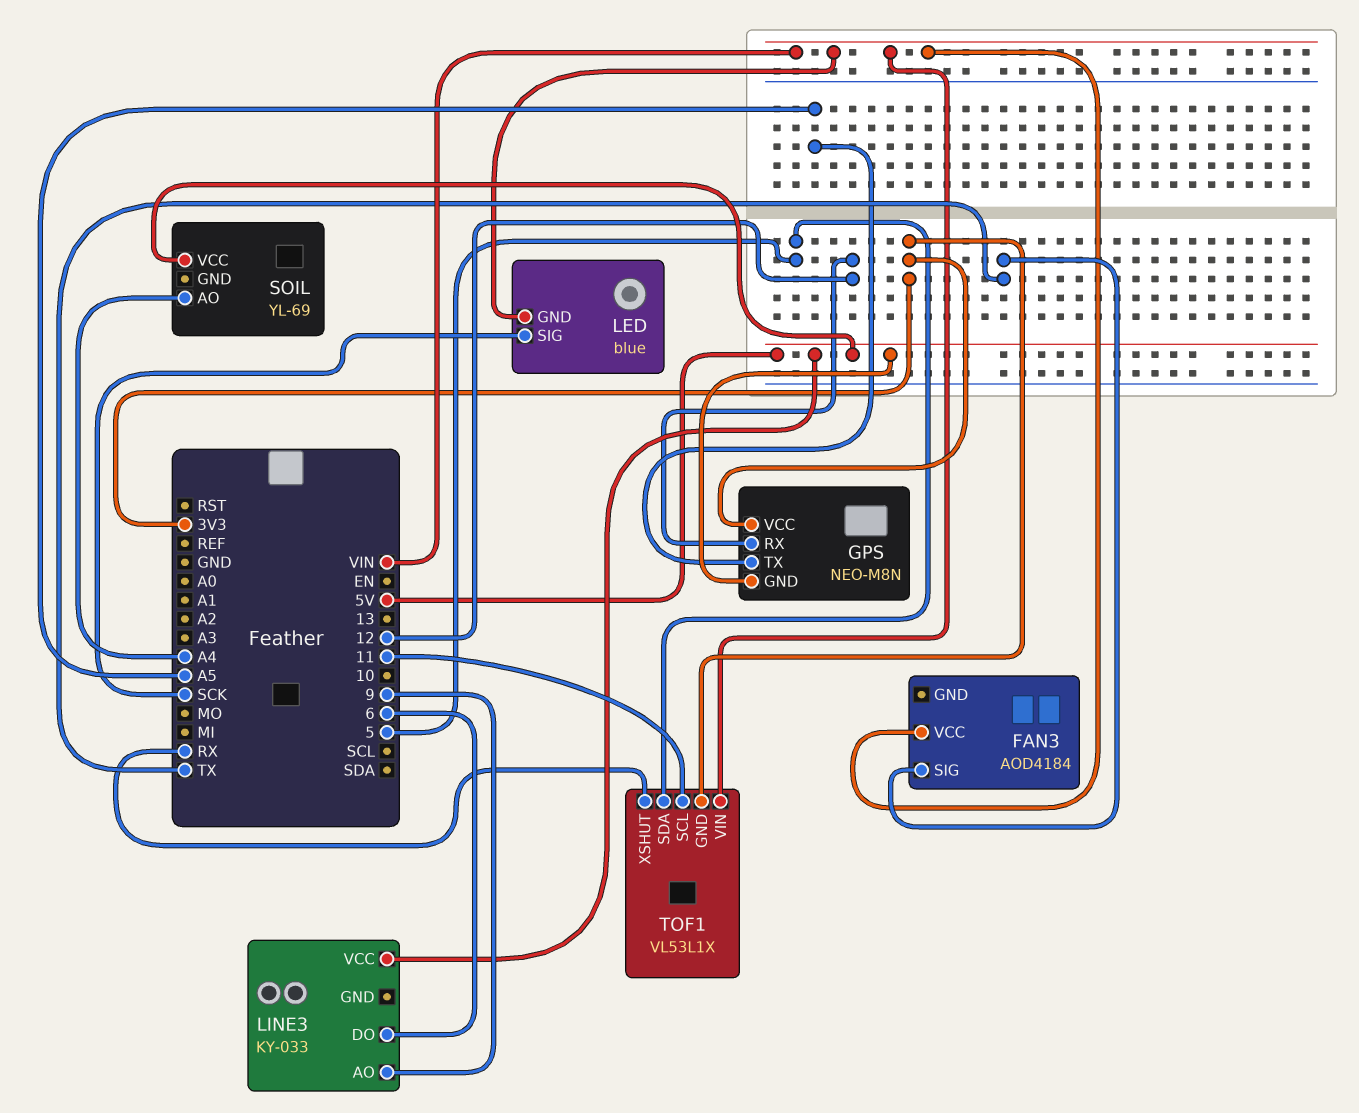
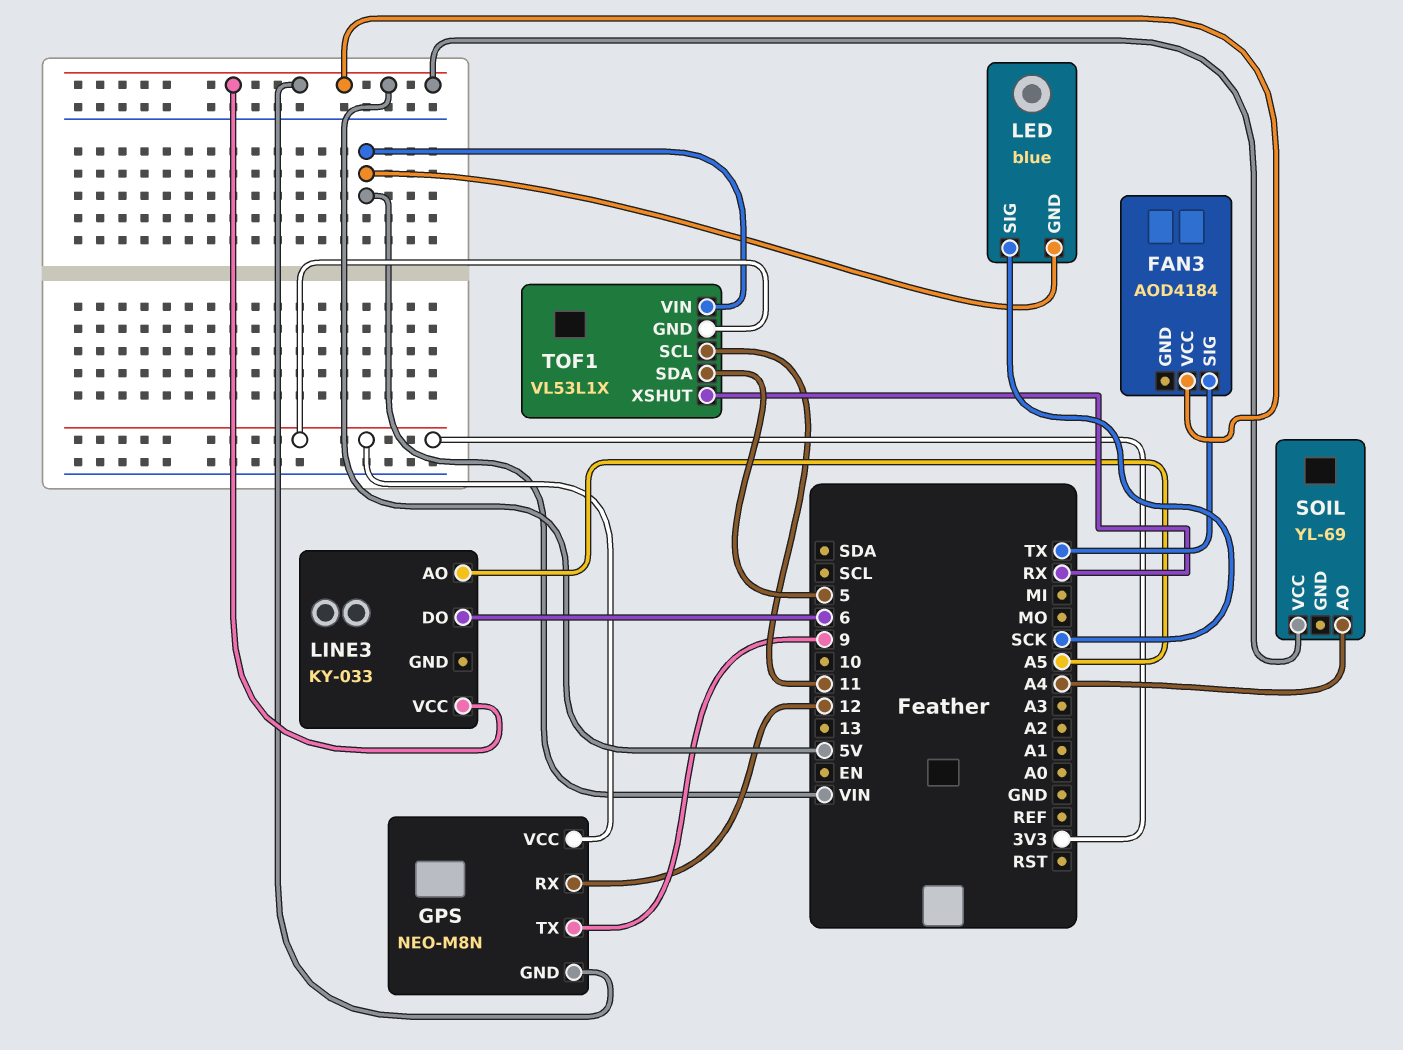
FAN3 pin VCC: VIN -> 5V
GPS pin TX: A5 -> 9
LINE3 pin AO: 9 -> A5

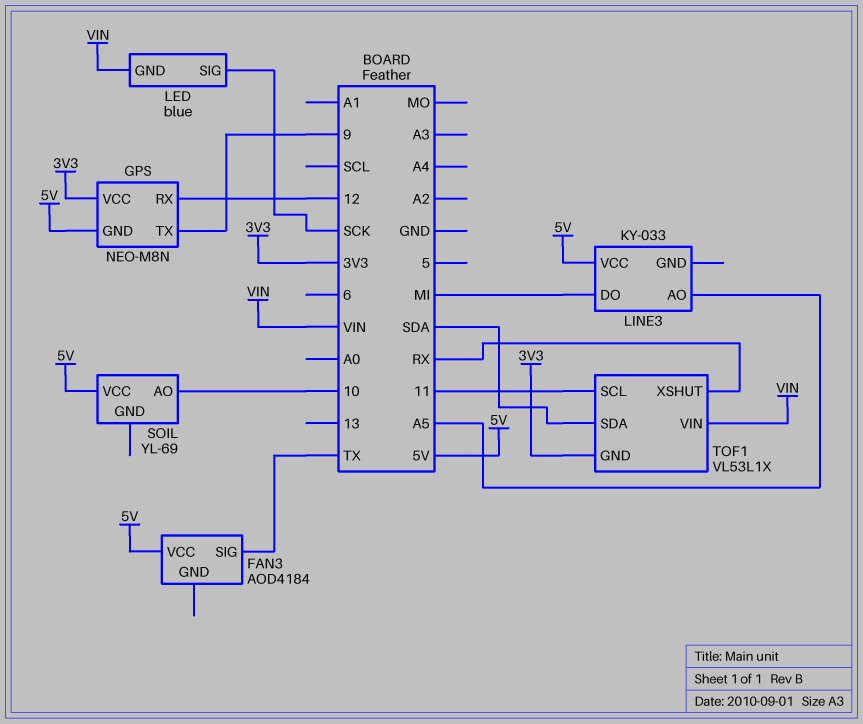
LINE3 pin DO: 6 -> MI
SOIL pin AO: A4 -> 10
TOF1 pin SDA: 5 -> SDA

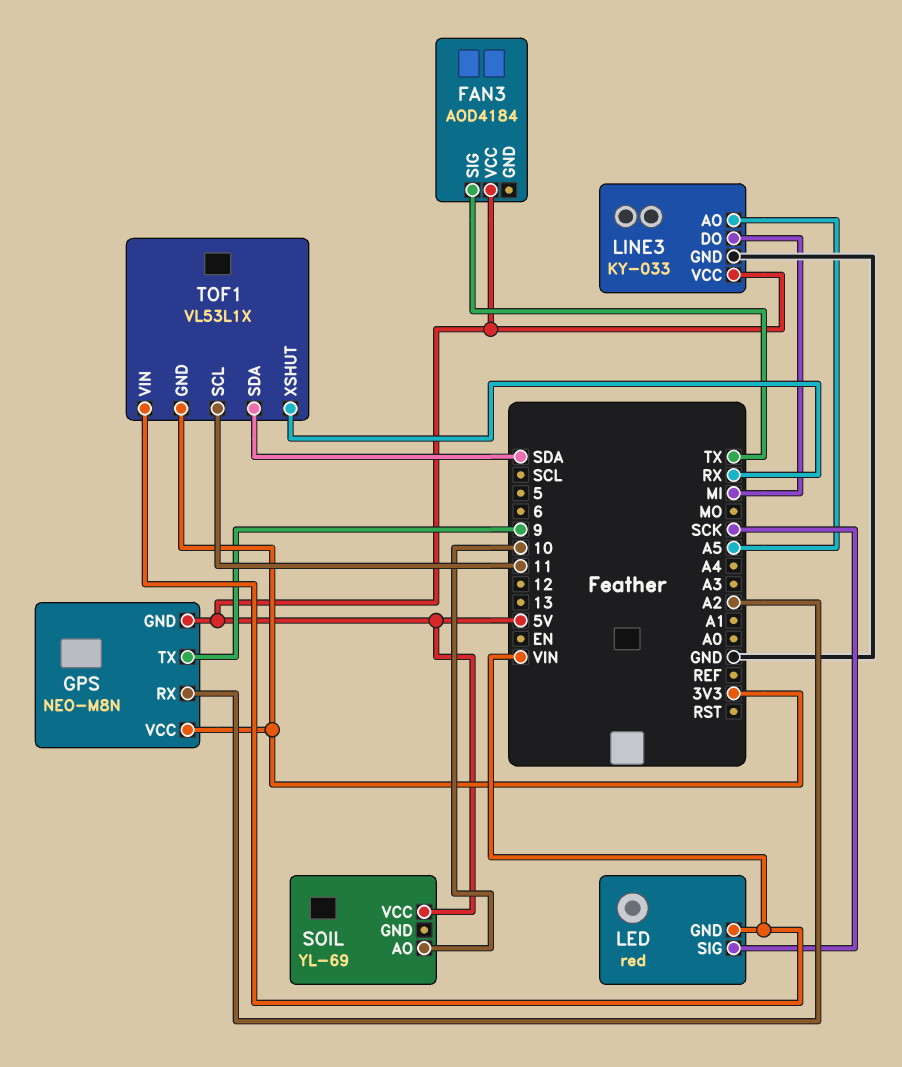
GPS pin RX: 12 -> A2
LED: blue -> red
LINE3 pin GND: none -> GND

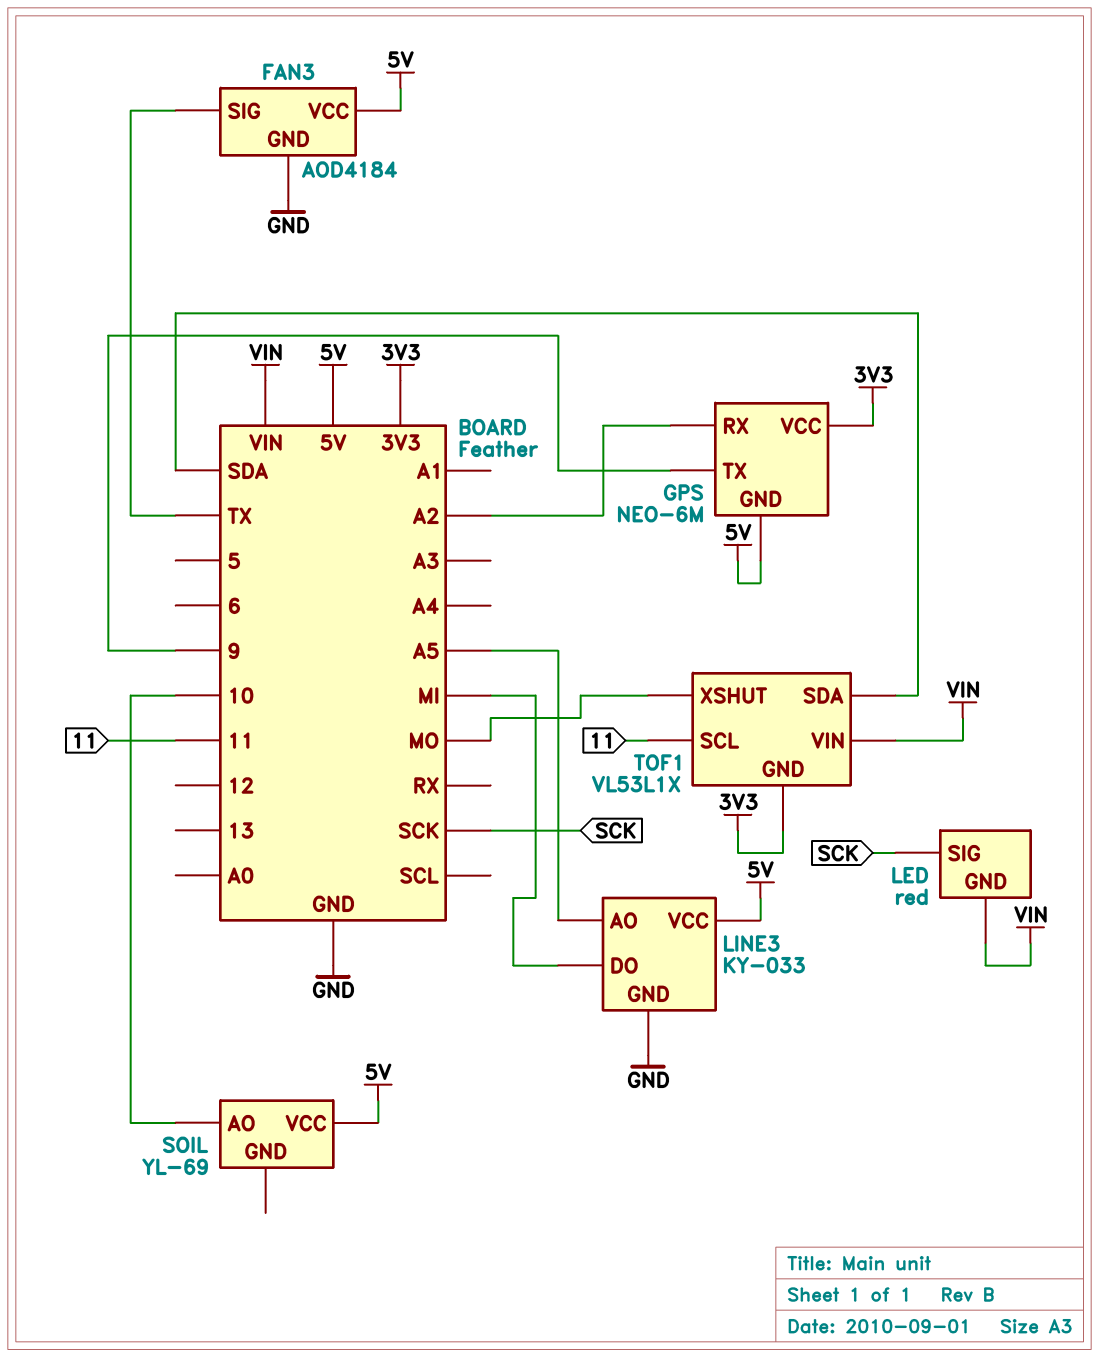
FAN3 pin GND: none -> GND
GPS: NEO-M8N -> NEO-6M
TOF1 pin XSHUT: RX -> MO

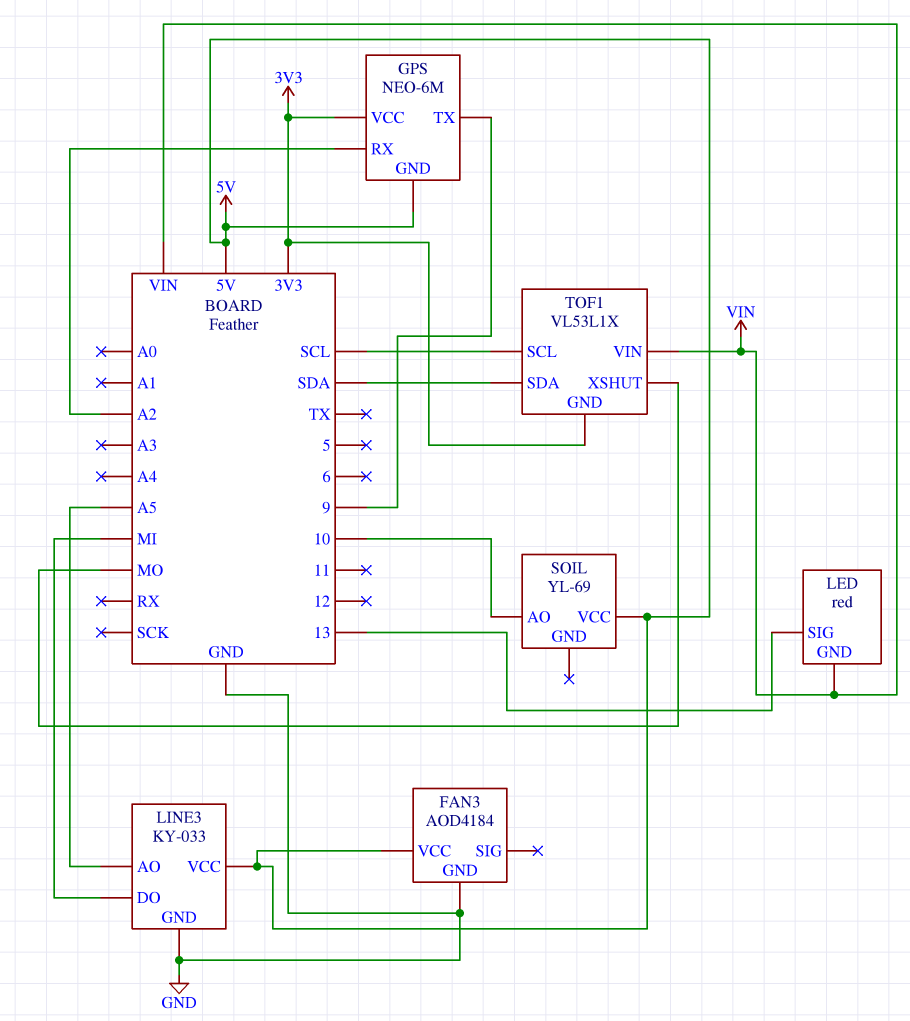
FAN3 pin SIG: TX -> none
LED pin SIG: SCK -> 13
TOF1 pin SCL: 11 -> SCL

